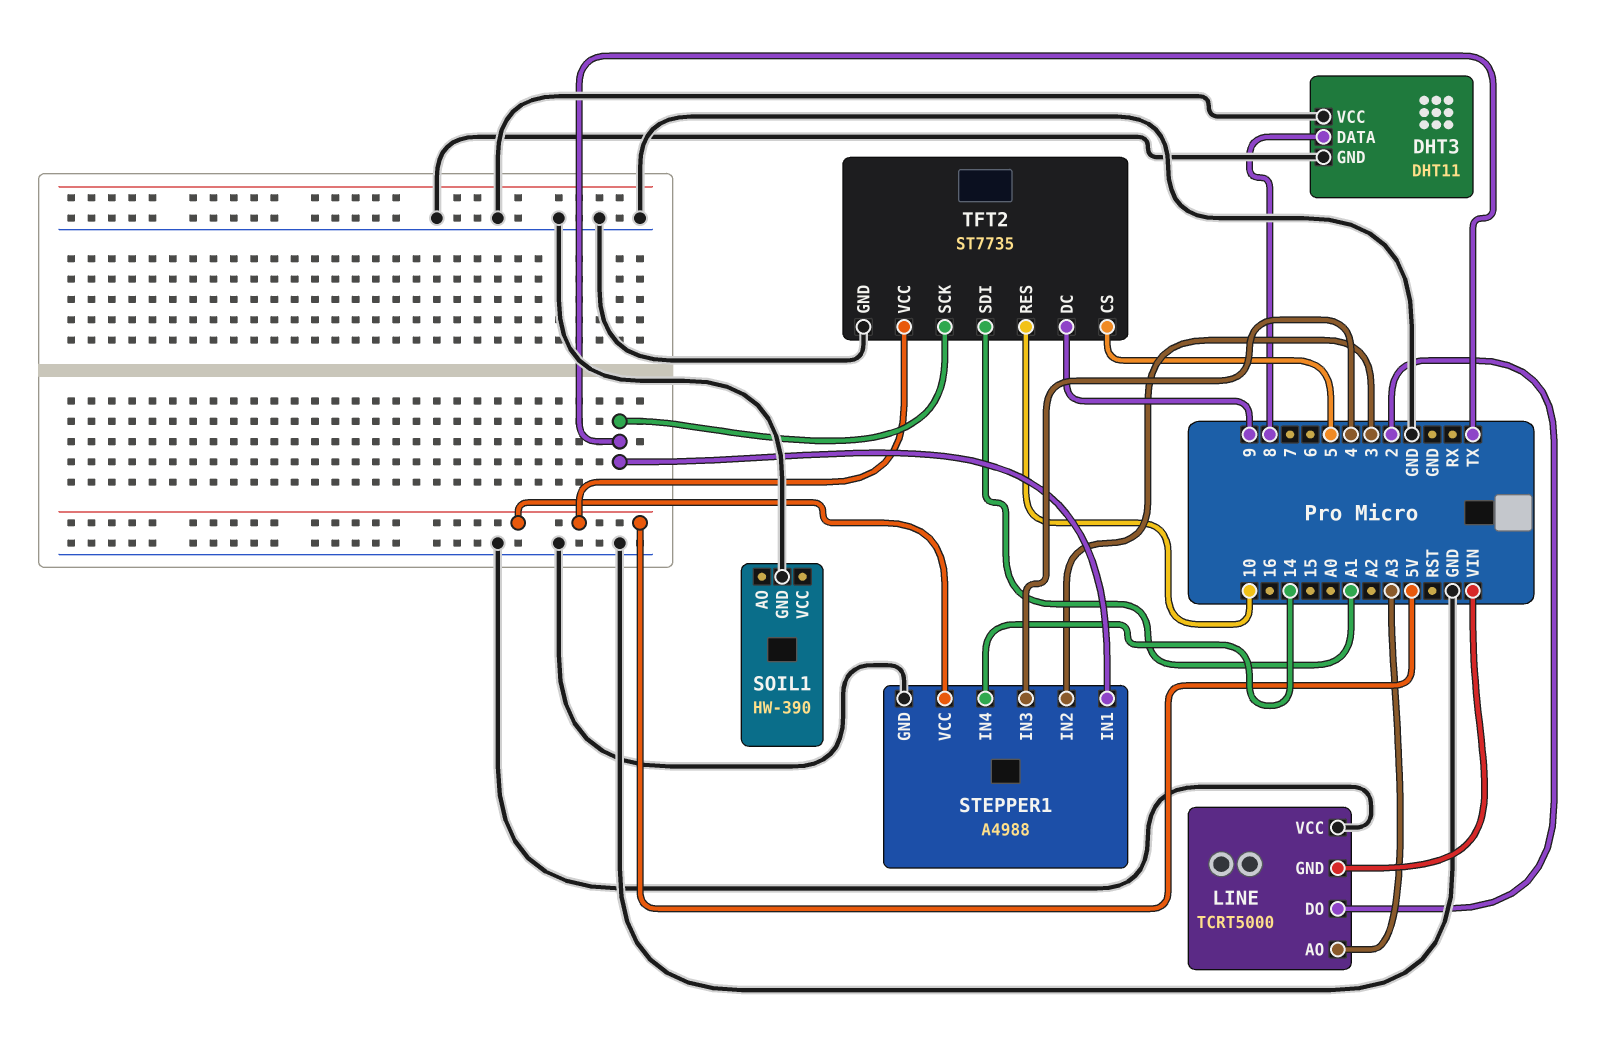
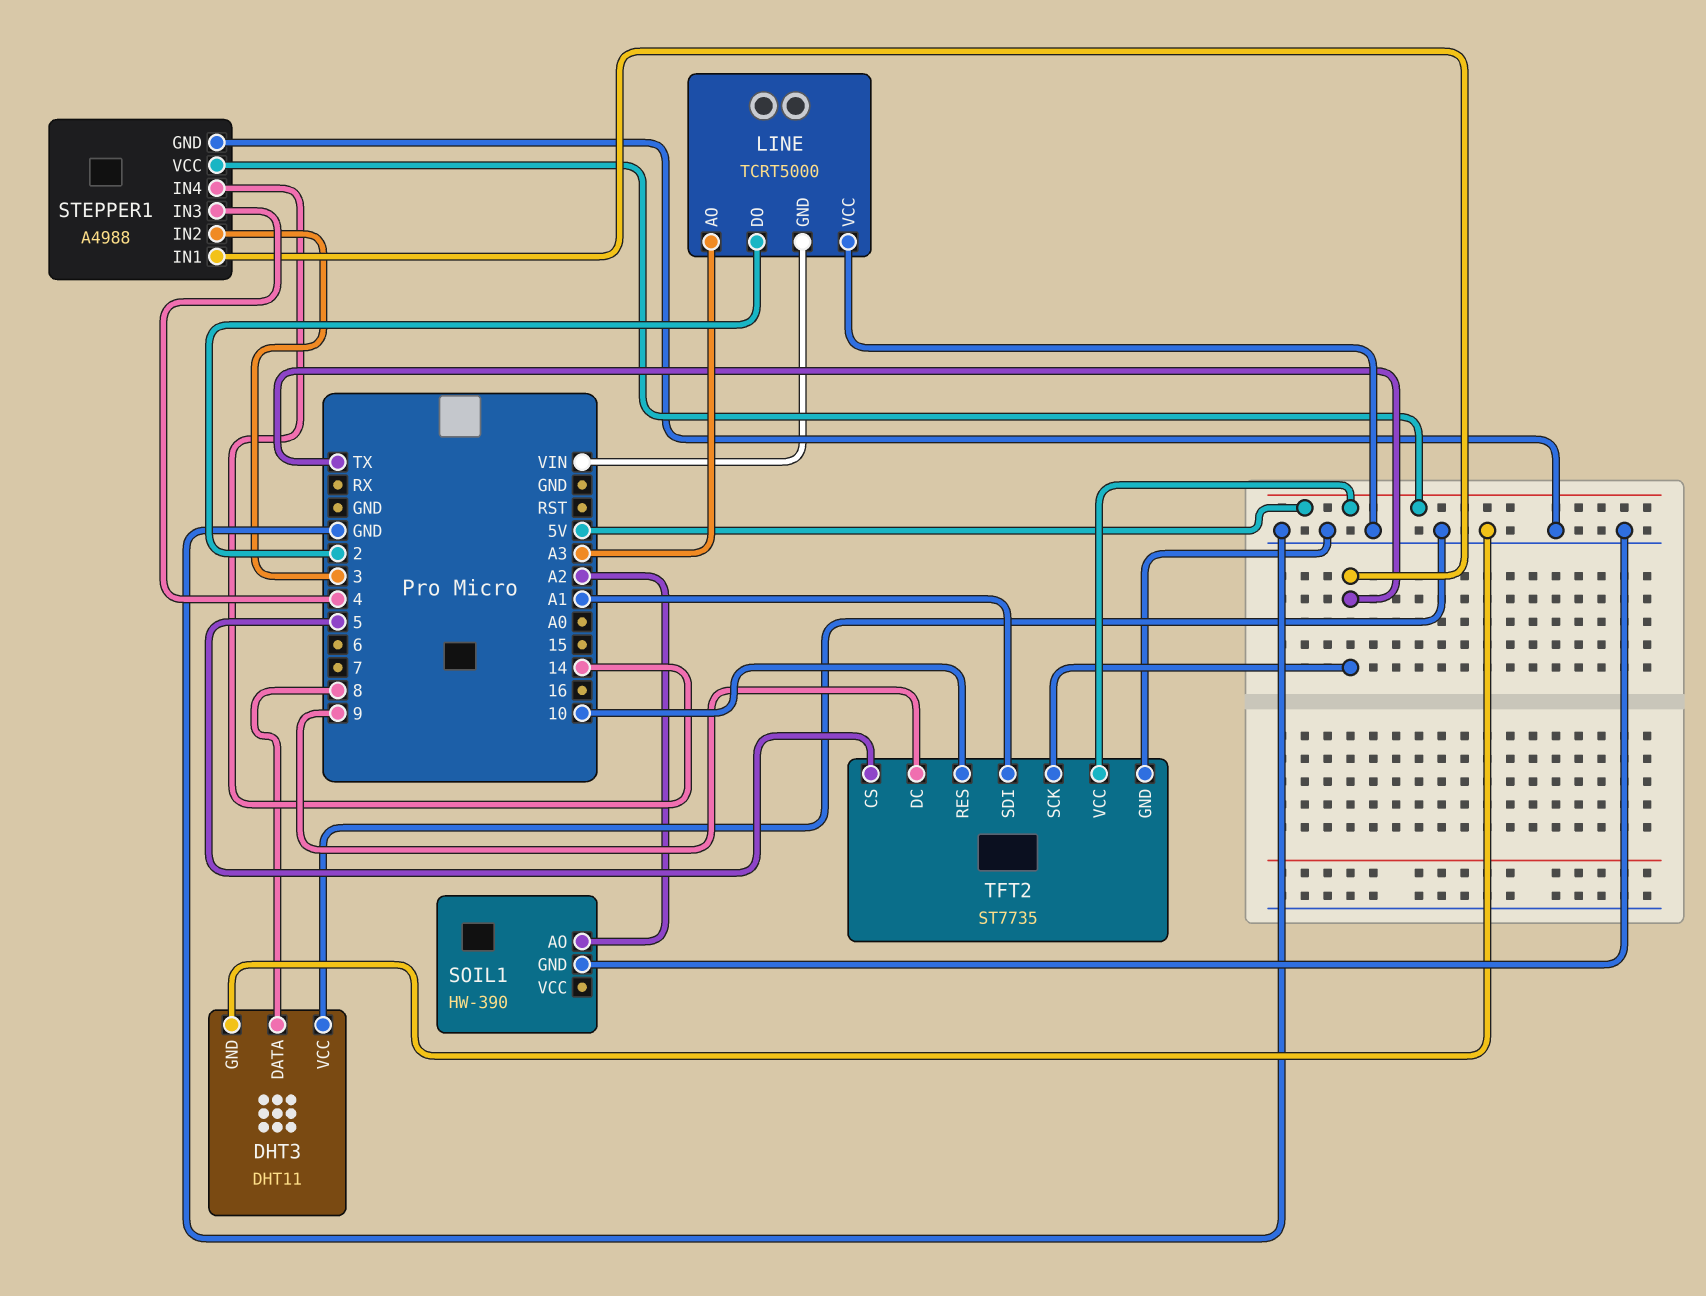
SOIL1 pin AO: none -> A2

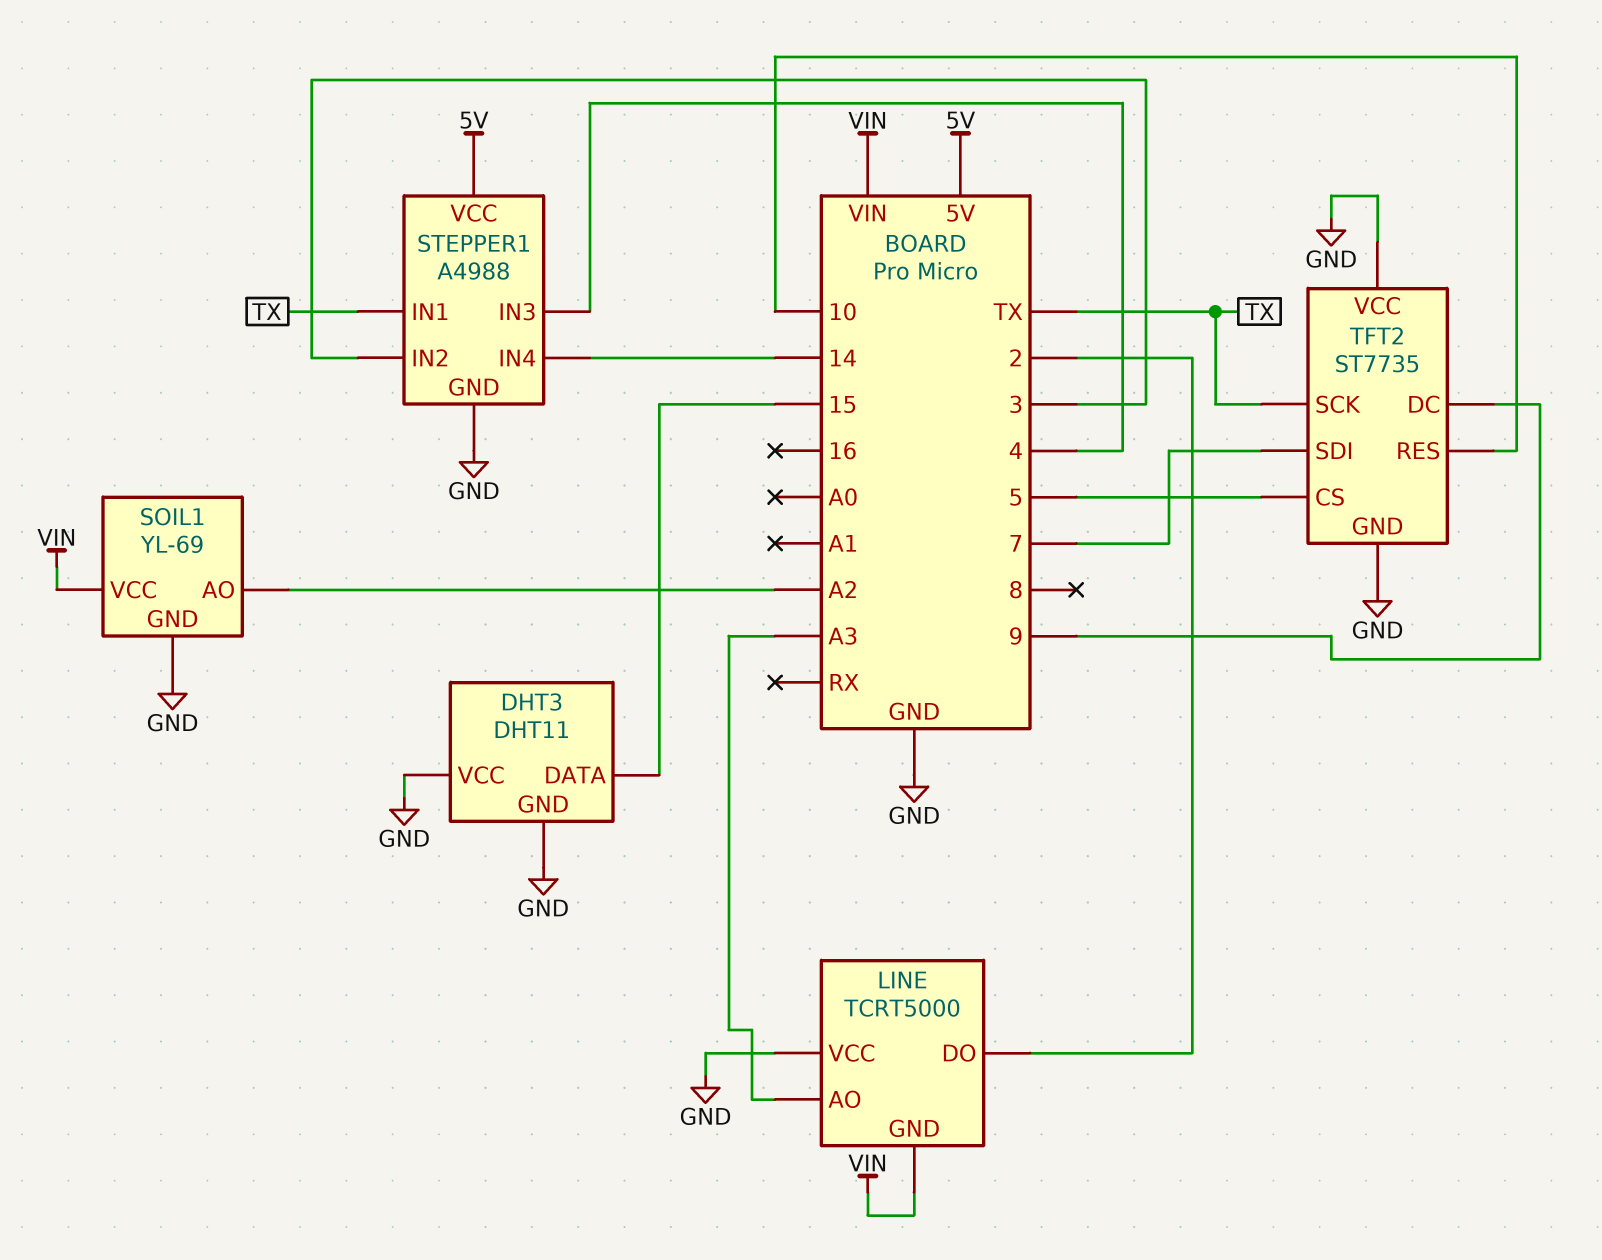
DHT3 pin DATA: 8 -> 15
SOIL1: HW-390 -> YL-69
SOIL1 pin VCC: none -> VIN
TFT2 pin SDI: A1 -> 7
TFT2 pin VCC: 5V -> GND

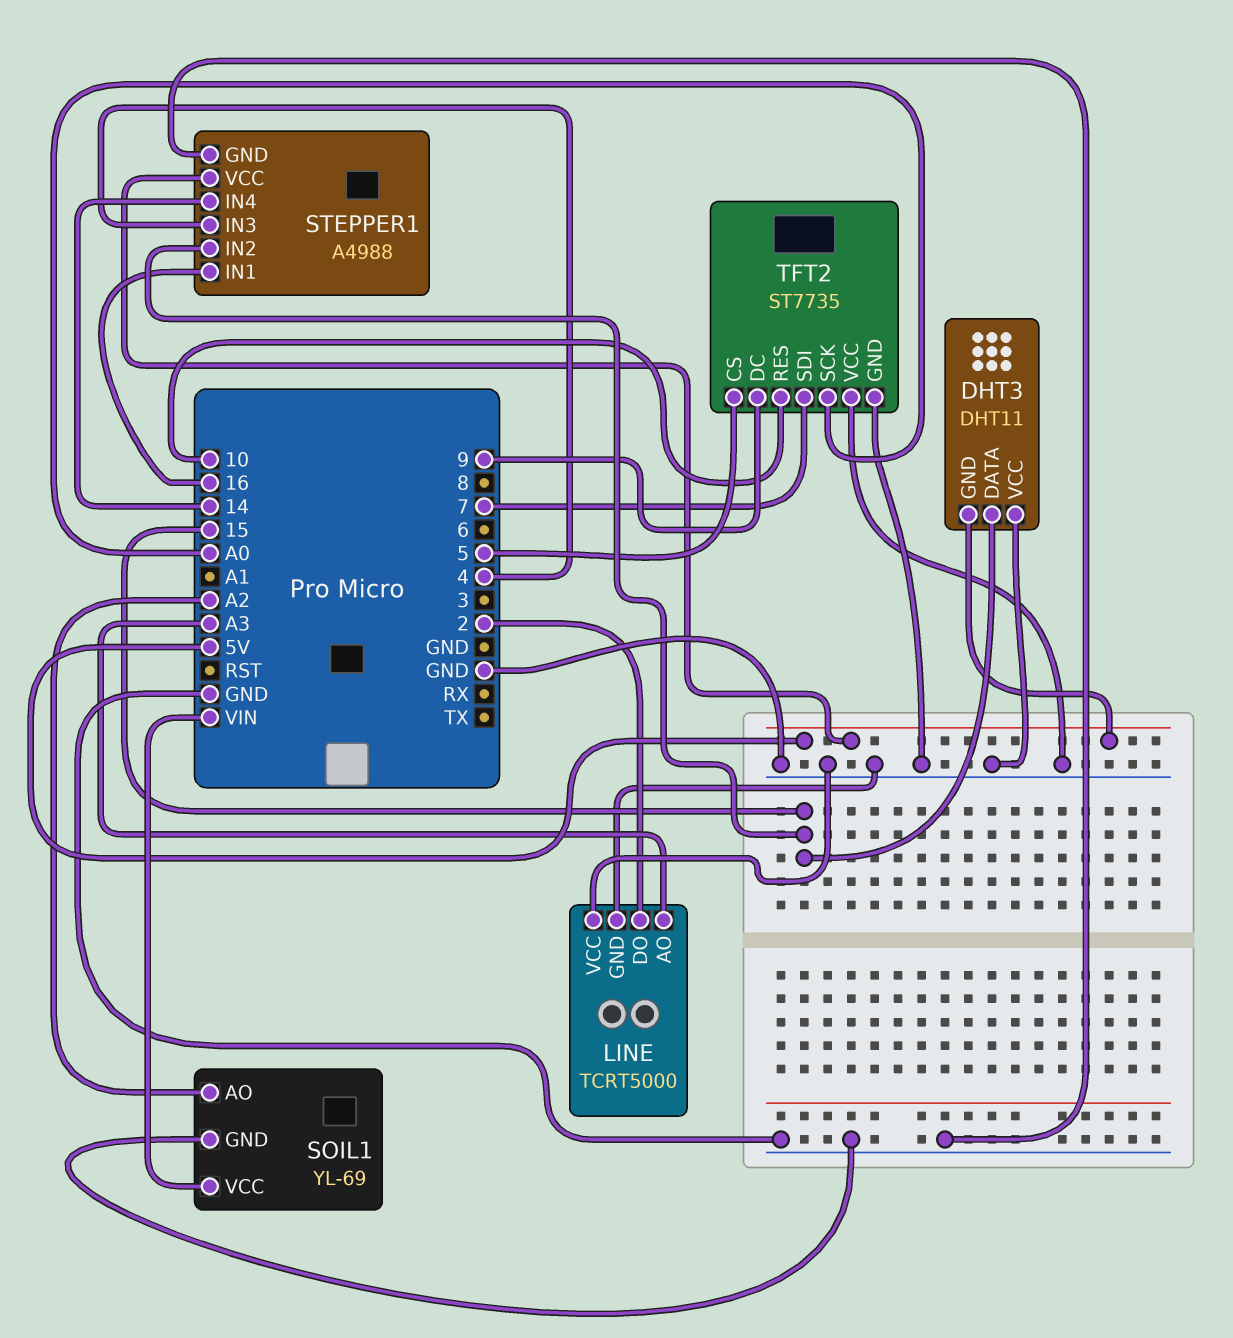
DHT3 pin GND: GND -> 5V
LINE pin GND: VIN -> GND
STEPPER1 pin IN1: TX -> 16
STEPPER1 pin IN2: 3 -> 15
TFT2 pin SCK: TX -> A0

